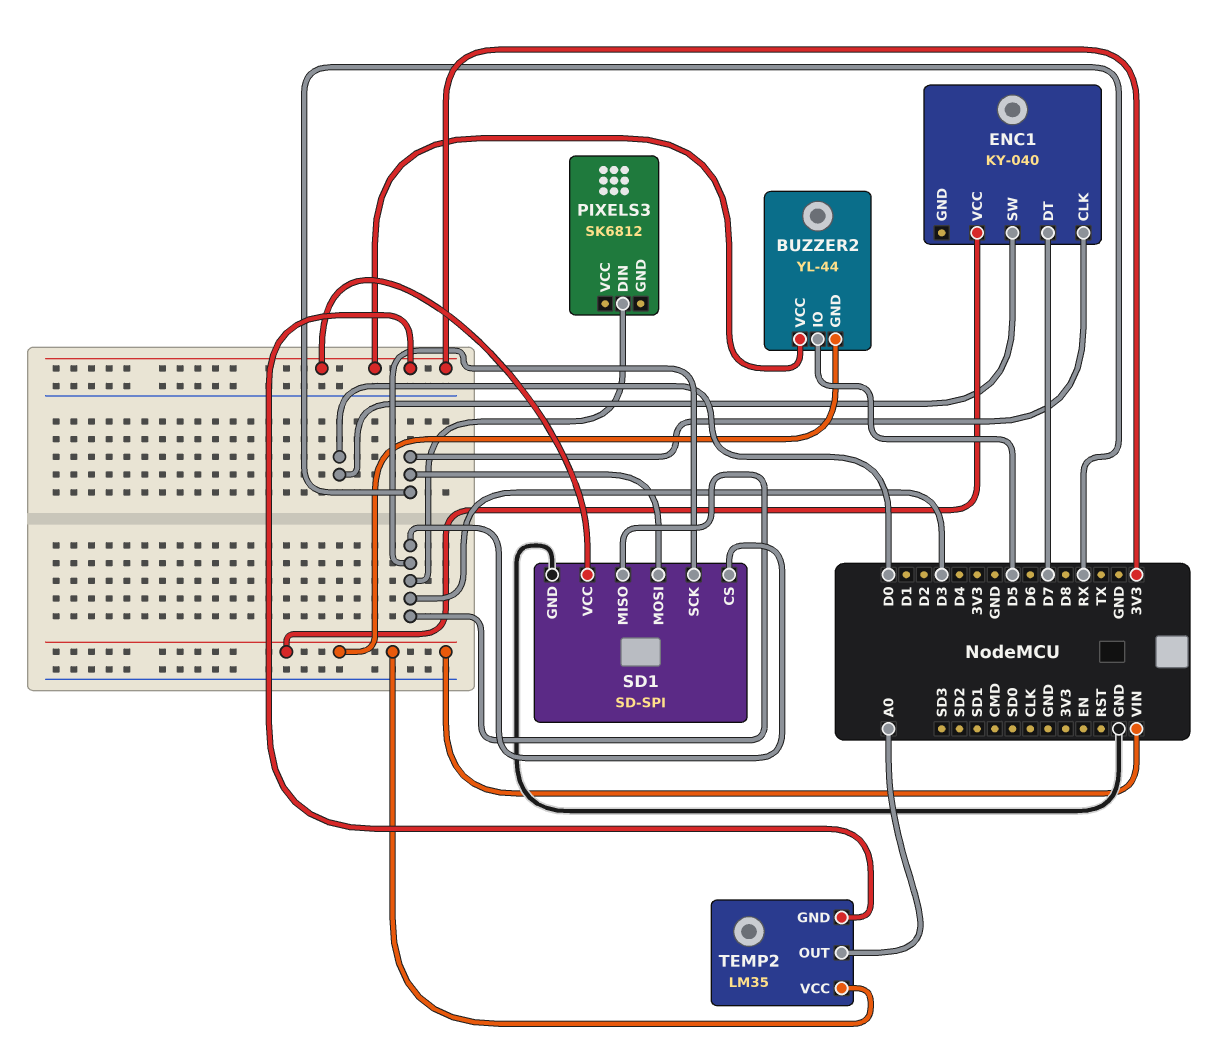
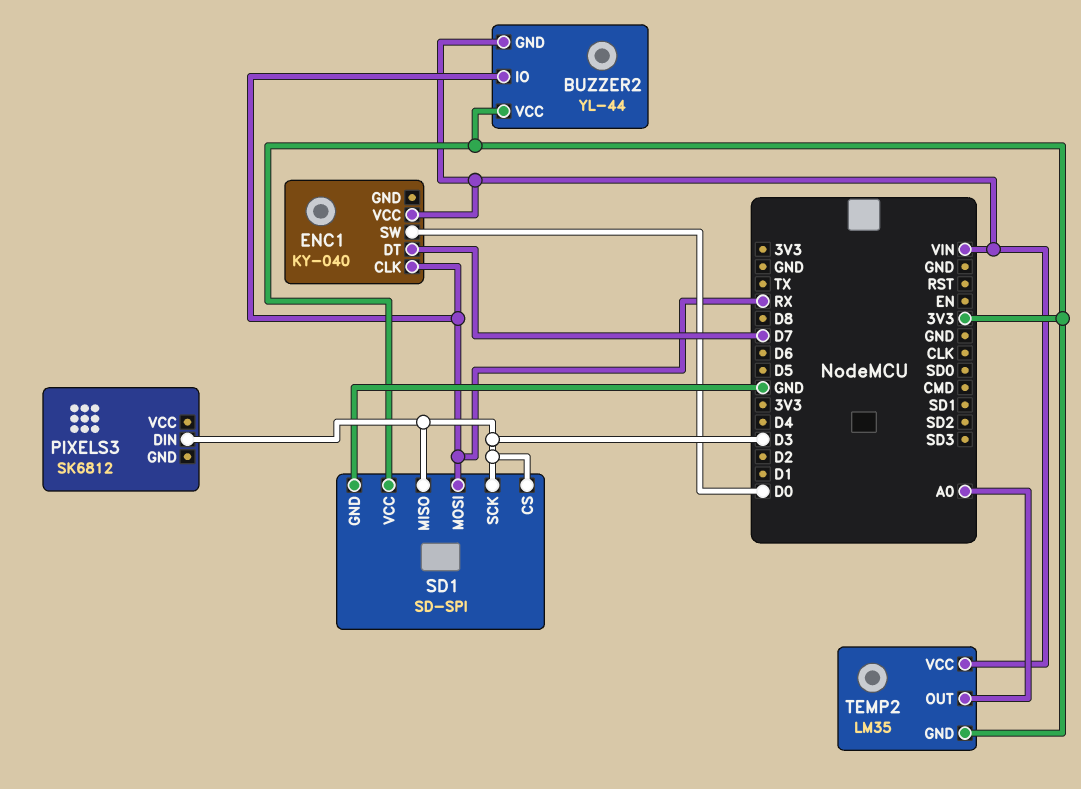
BUZZER2 pin IO: D5 -> RX

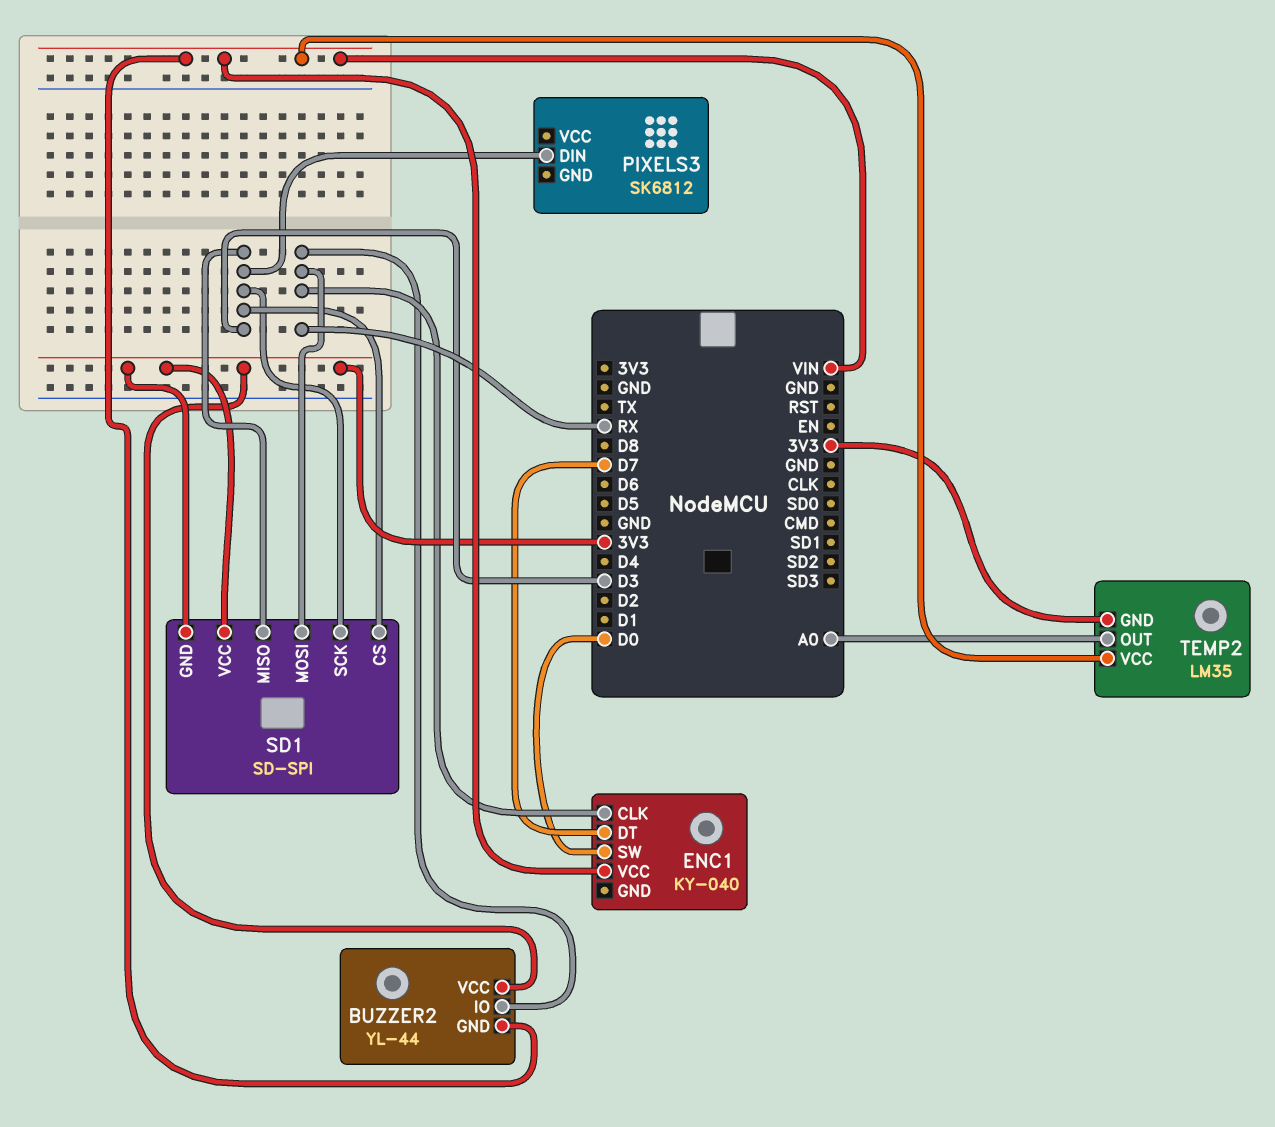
SD1 pin GND: GND -> 3V3

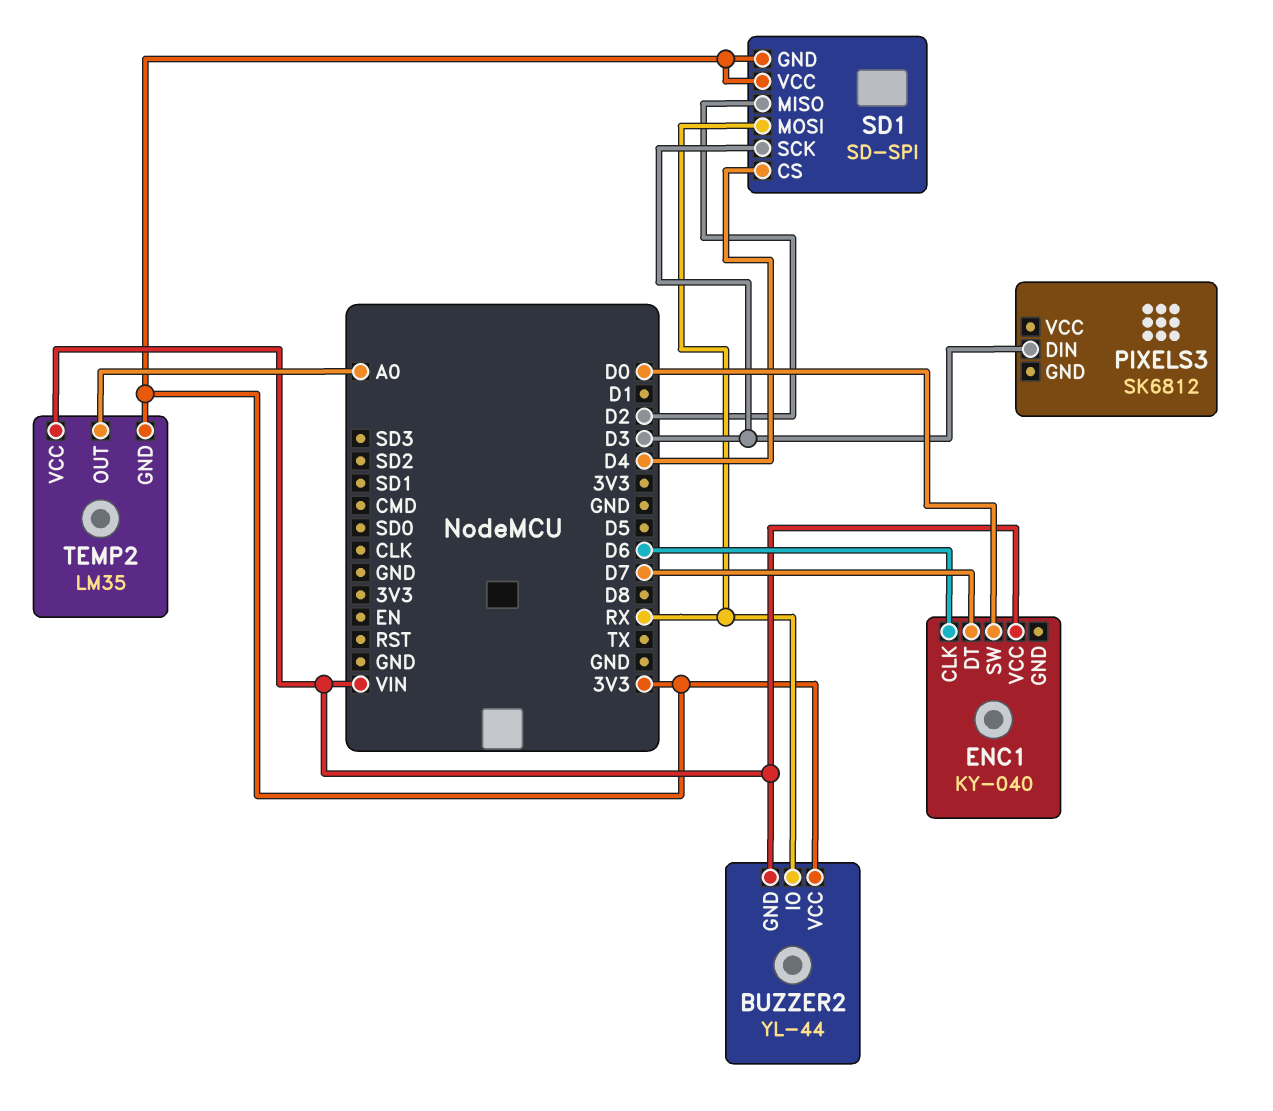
ENC1 pin CLK: RX -> D6
SD1 pin CS: D3 -> D4
SD1 pin MISO: D3 -> D2

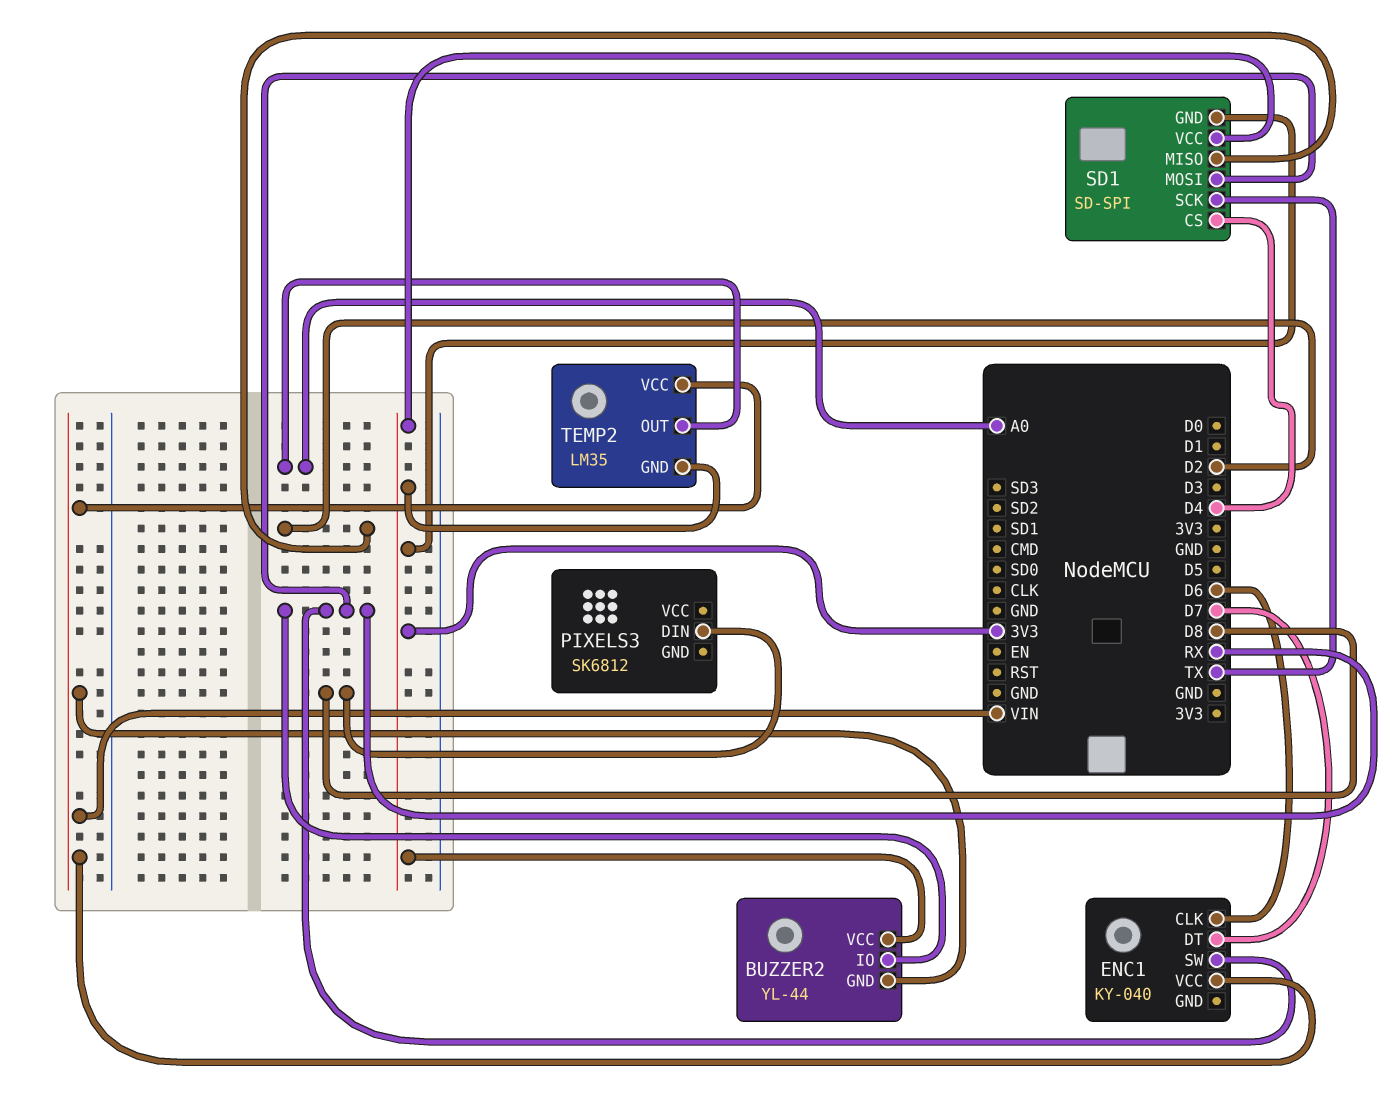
ENC1 pin SW: D0 -> RX
PIXELS3 pin DIN: D3 -> D8
SD1 pin SCK: D3 -> TX

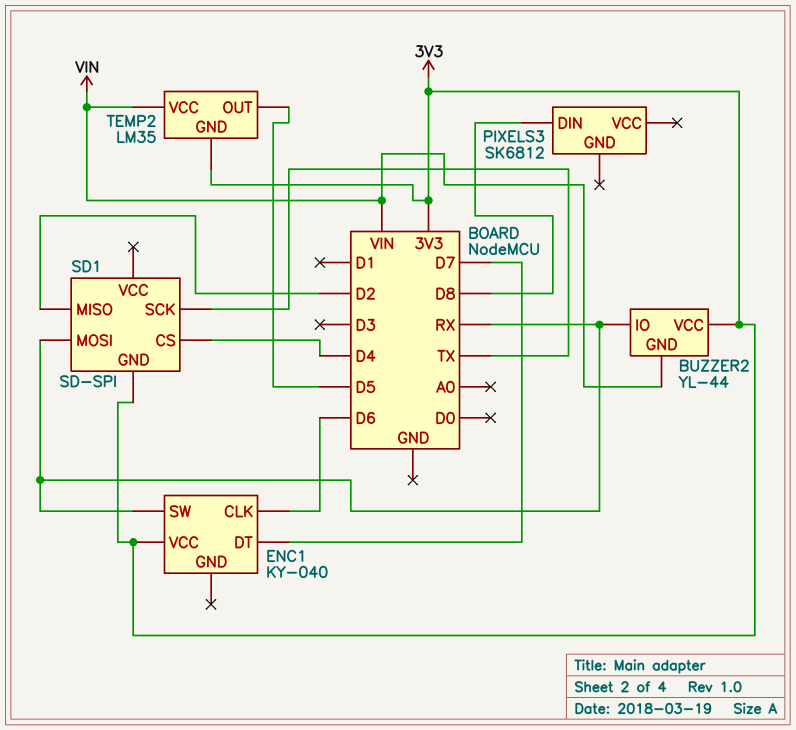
ENC1 pin VCC: VIN -> 3V3
SD1 pin VCC: 3V3 -> none
TEMP2 pin OUT: A0 -> D5

